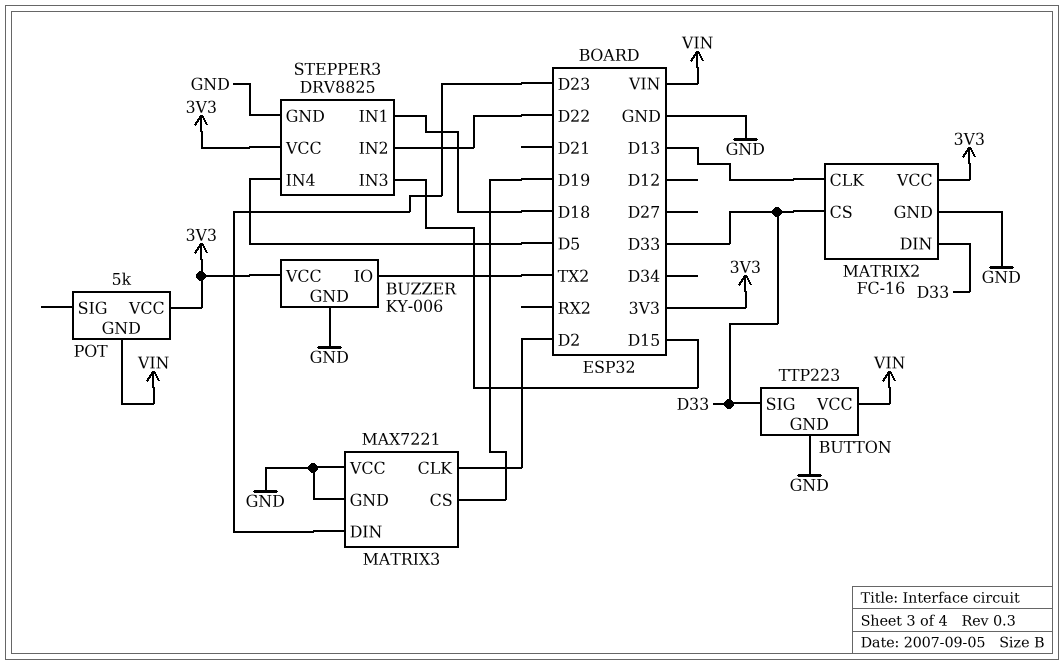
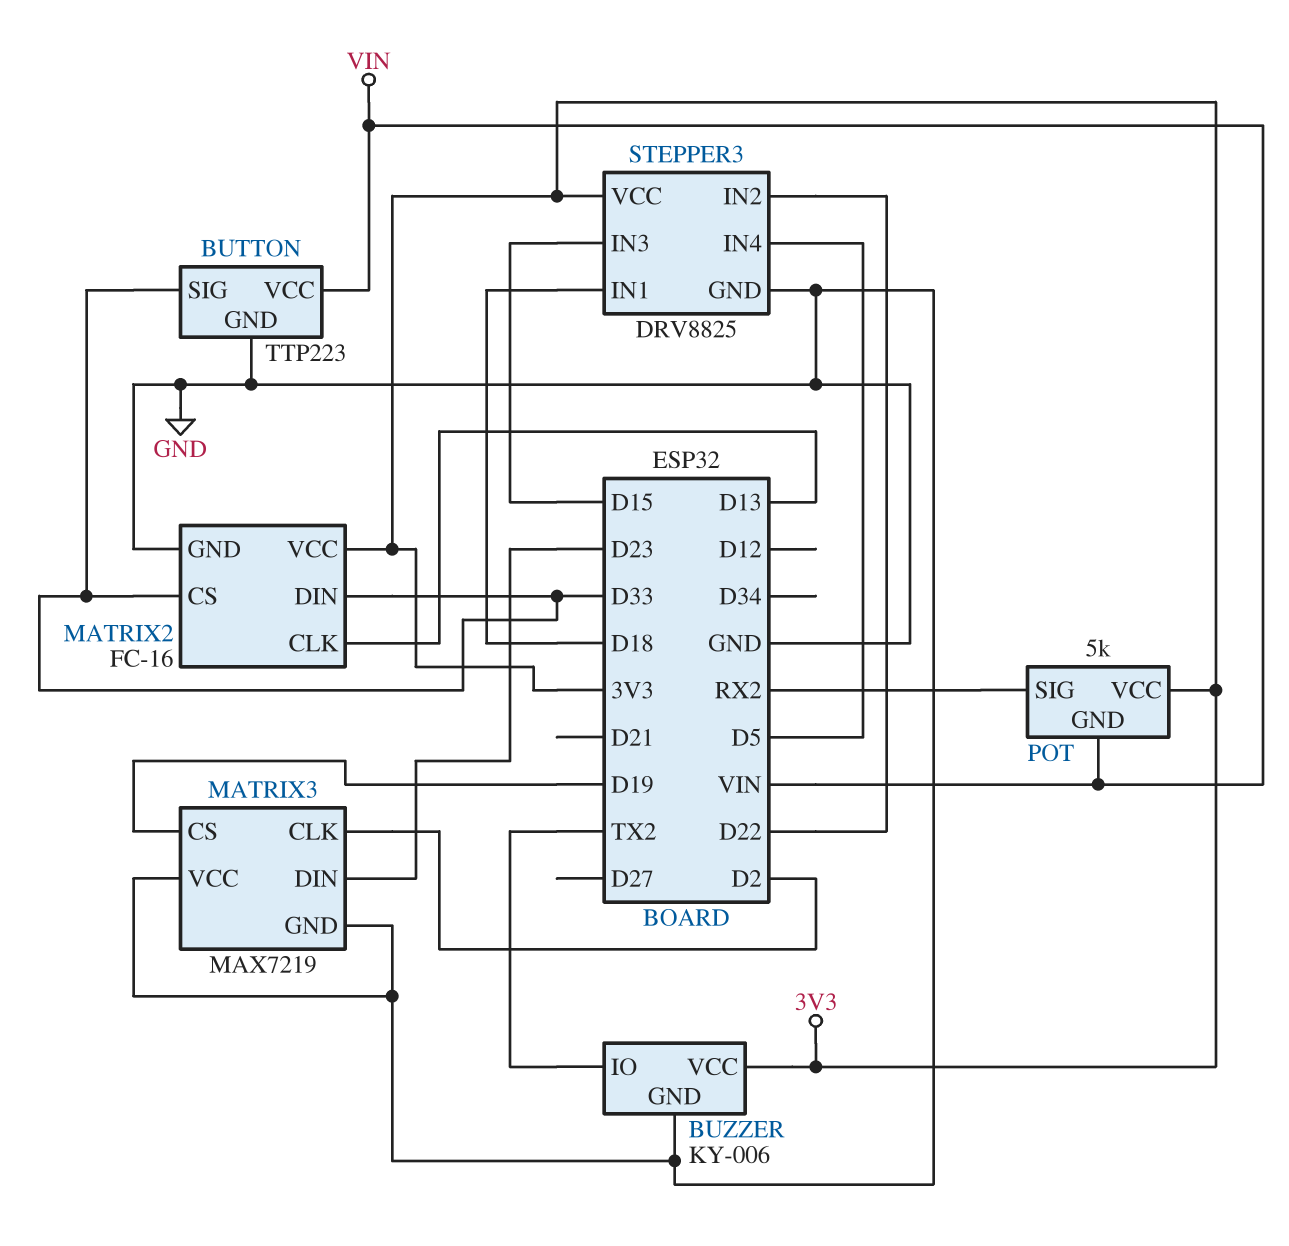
MATRIX3: MAX7221 -> MAX7219
POT pin SIG: none -> RX2

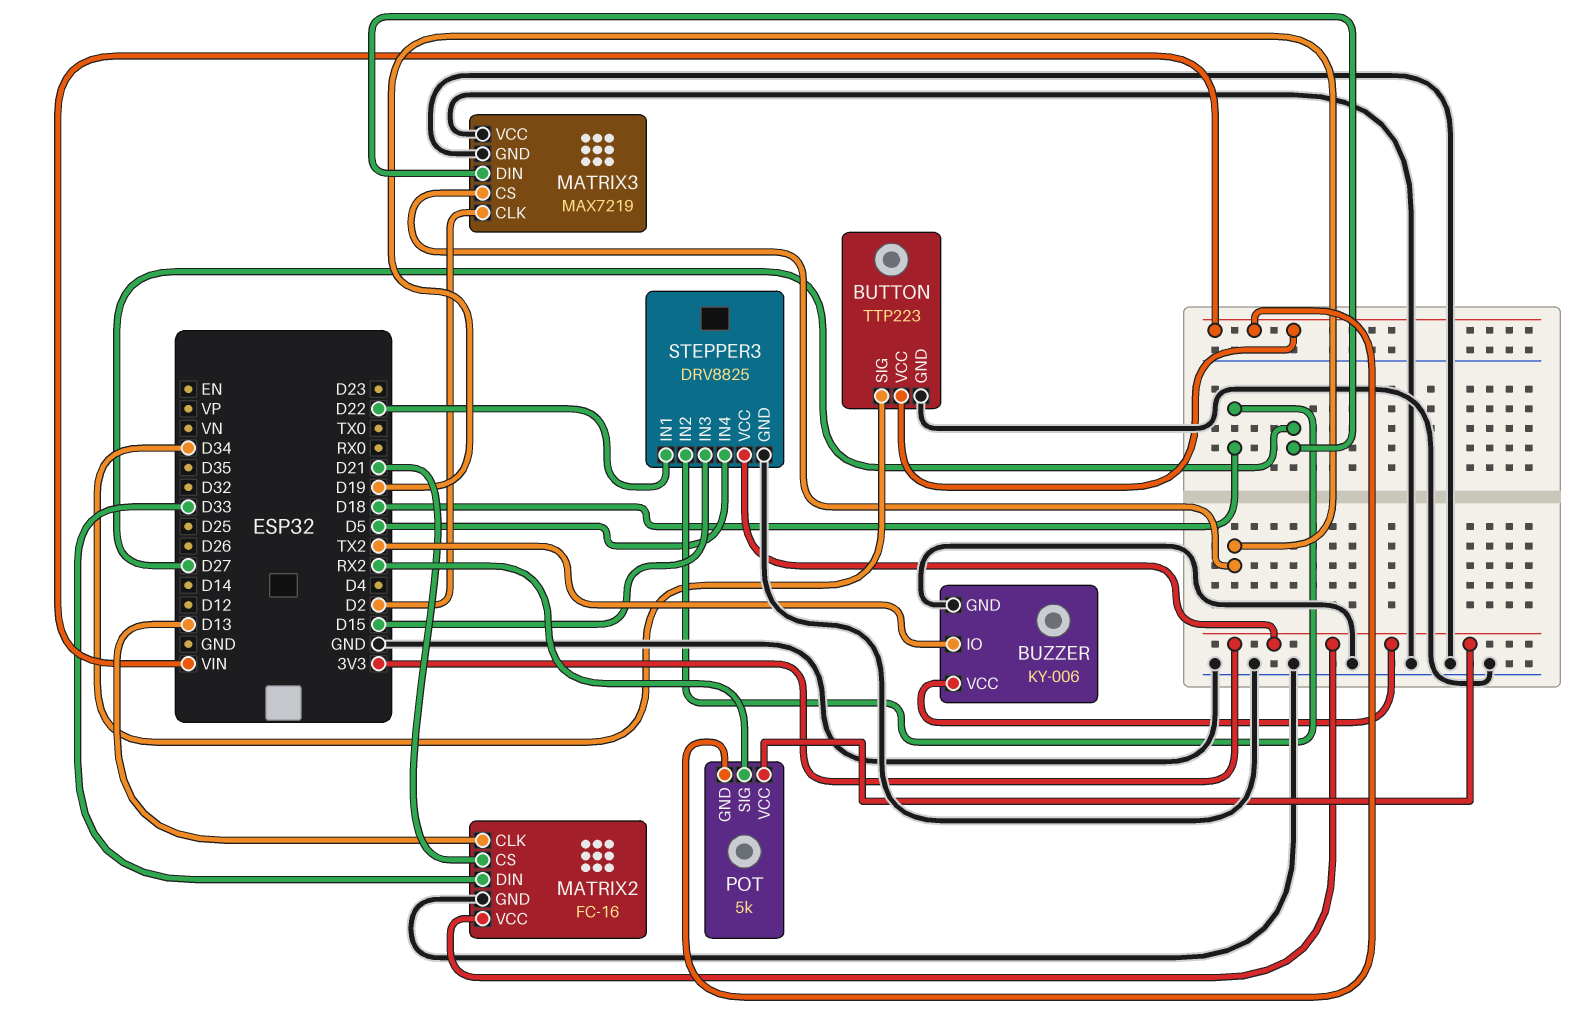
BUTTON pin SIG: D33 -> D34
MATRIX2 pin CS: D33 -> D21
MATRIX3 pin DIN: D23 -> D27
STEPPER3 pin IN1: D18 -> D22
STEPPER3 pin IN2: D22 -> D18

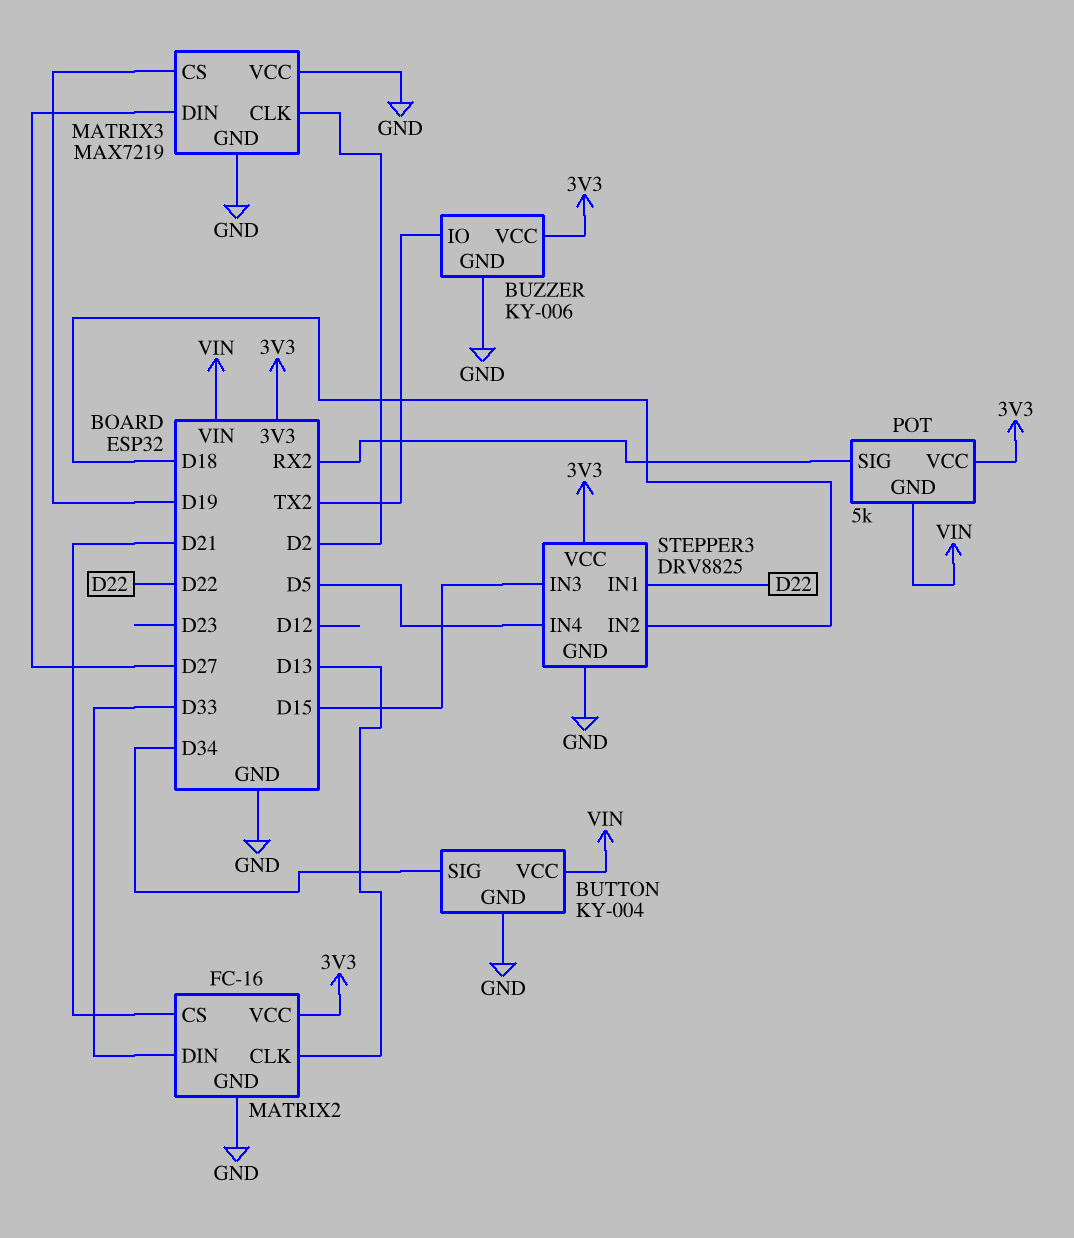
BUTTON: TTP223 -> KY-004

